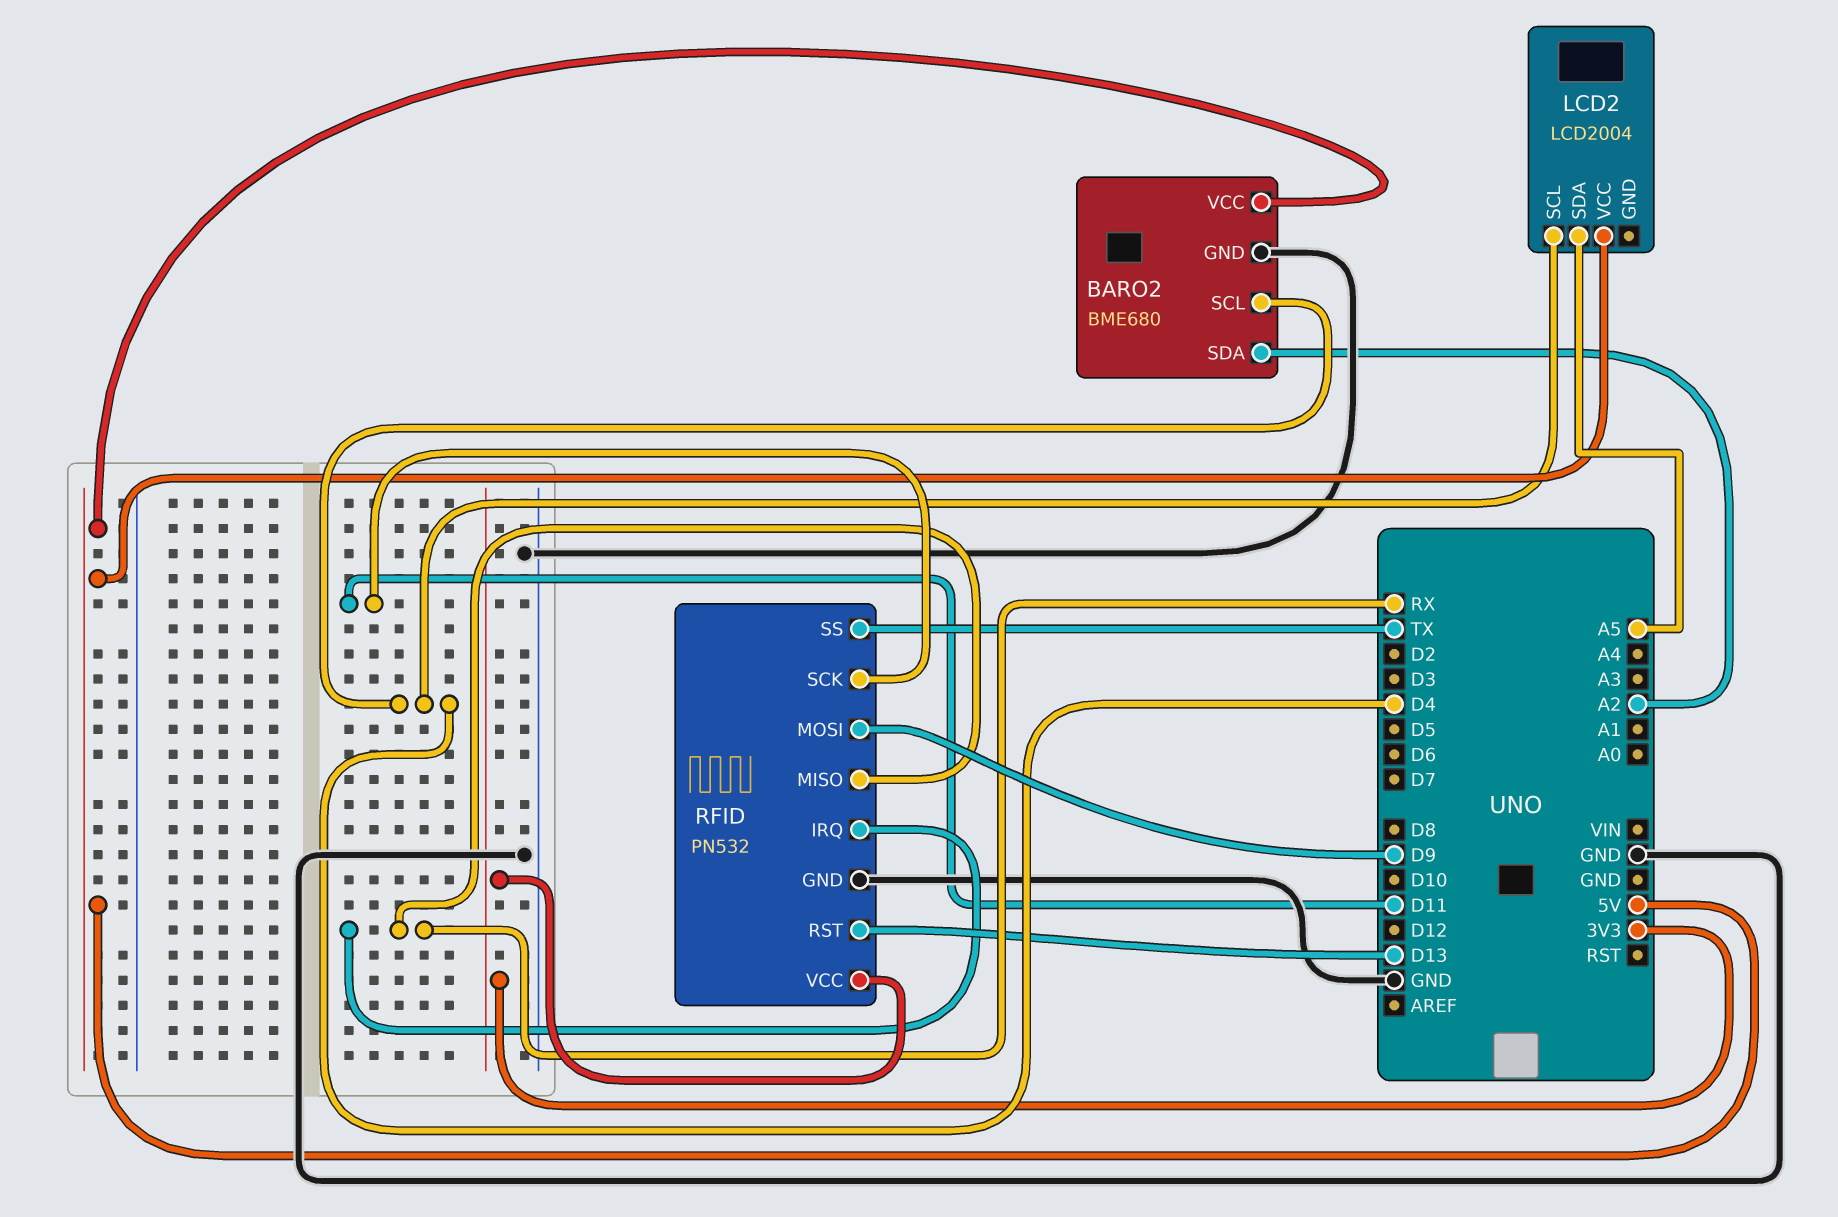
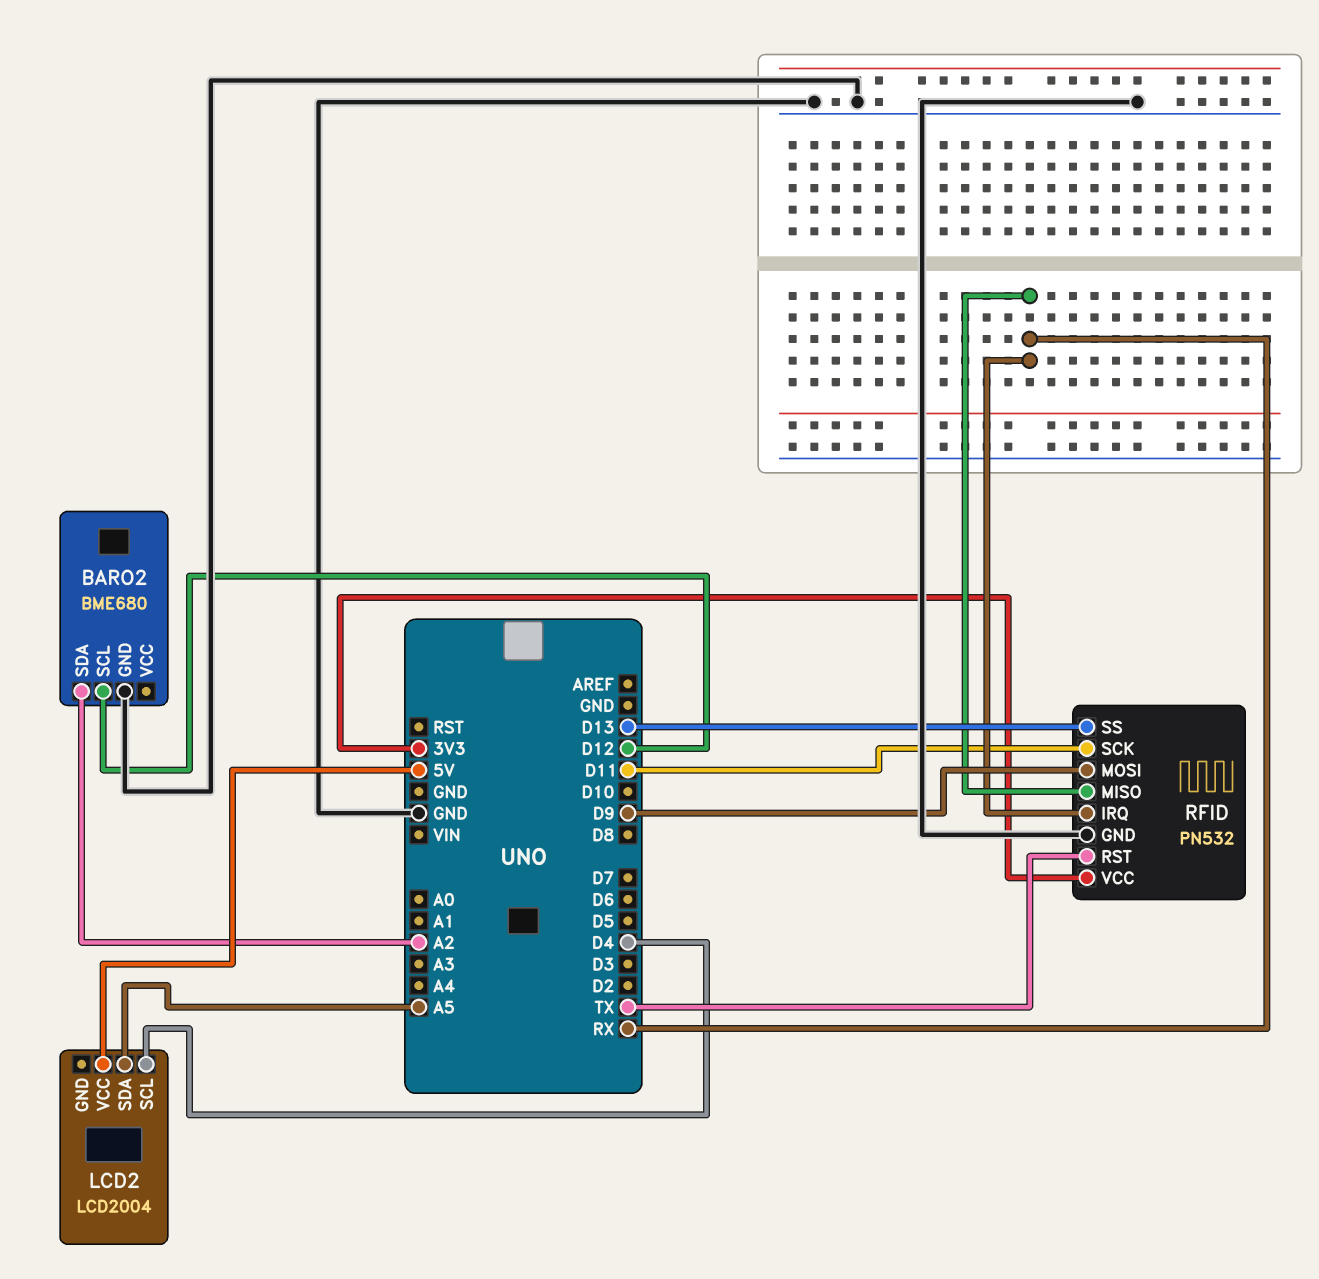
BARO2 pin SCL: D4 -> D12
BARO2 pin VCC: 5V -> none
RFID pin RST: D13 -> TX
RFID pin SS: TX -> D13

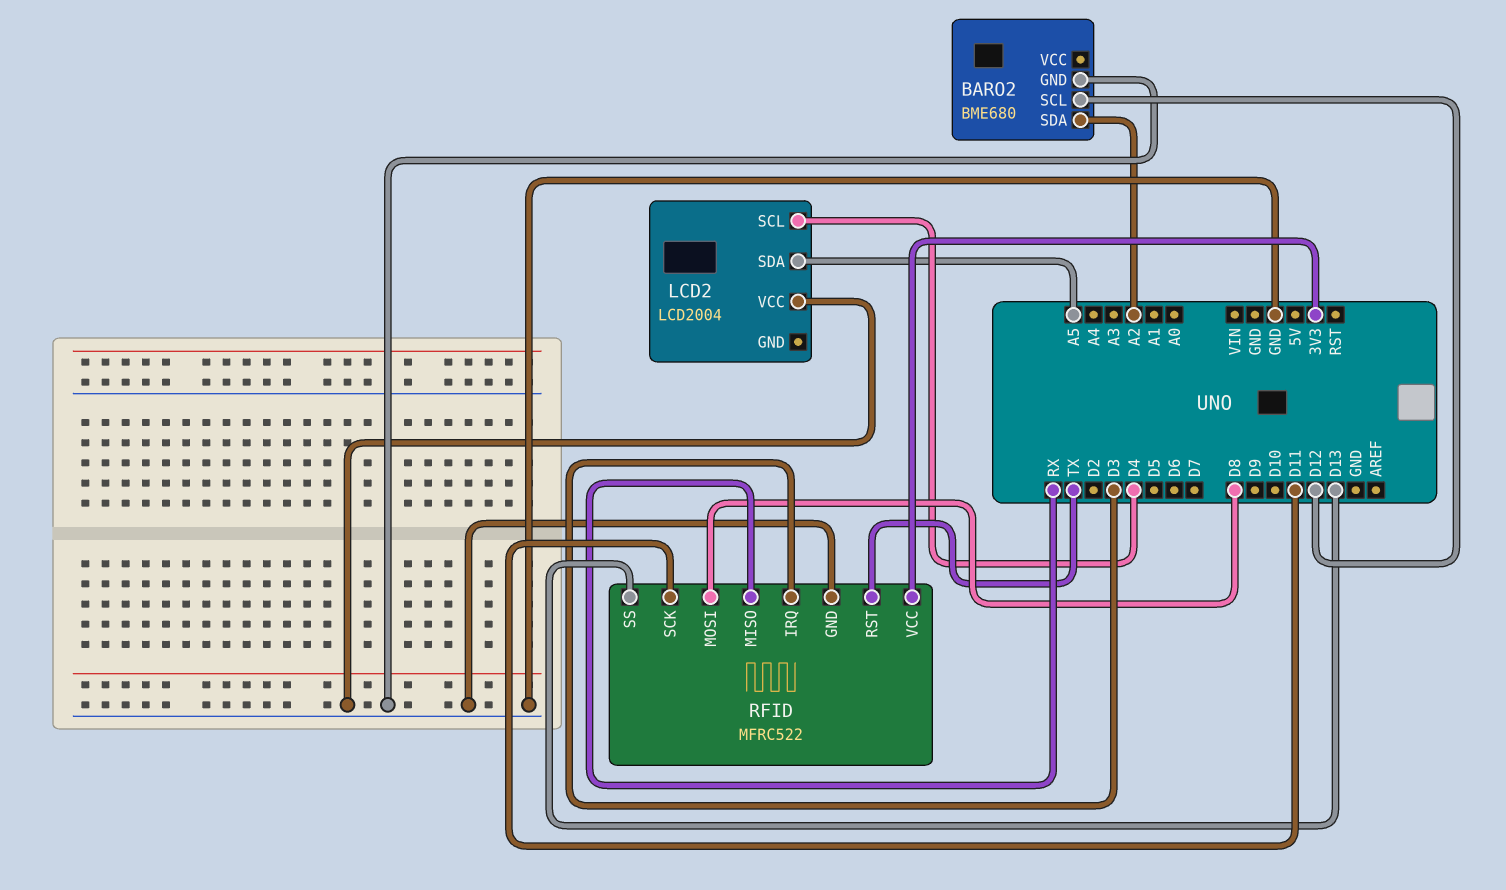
LCD2 pin VCC: 5V -> GND
RFID: PN532 -> MFRC522
RFID pin IRQ: RX -> D3
RFID pin MOSI: D9 -> D8

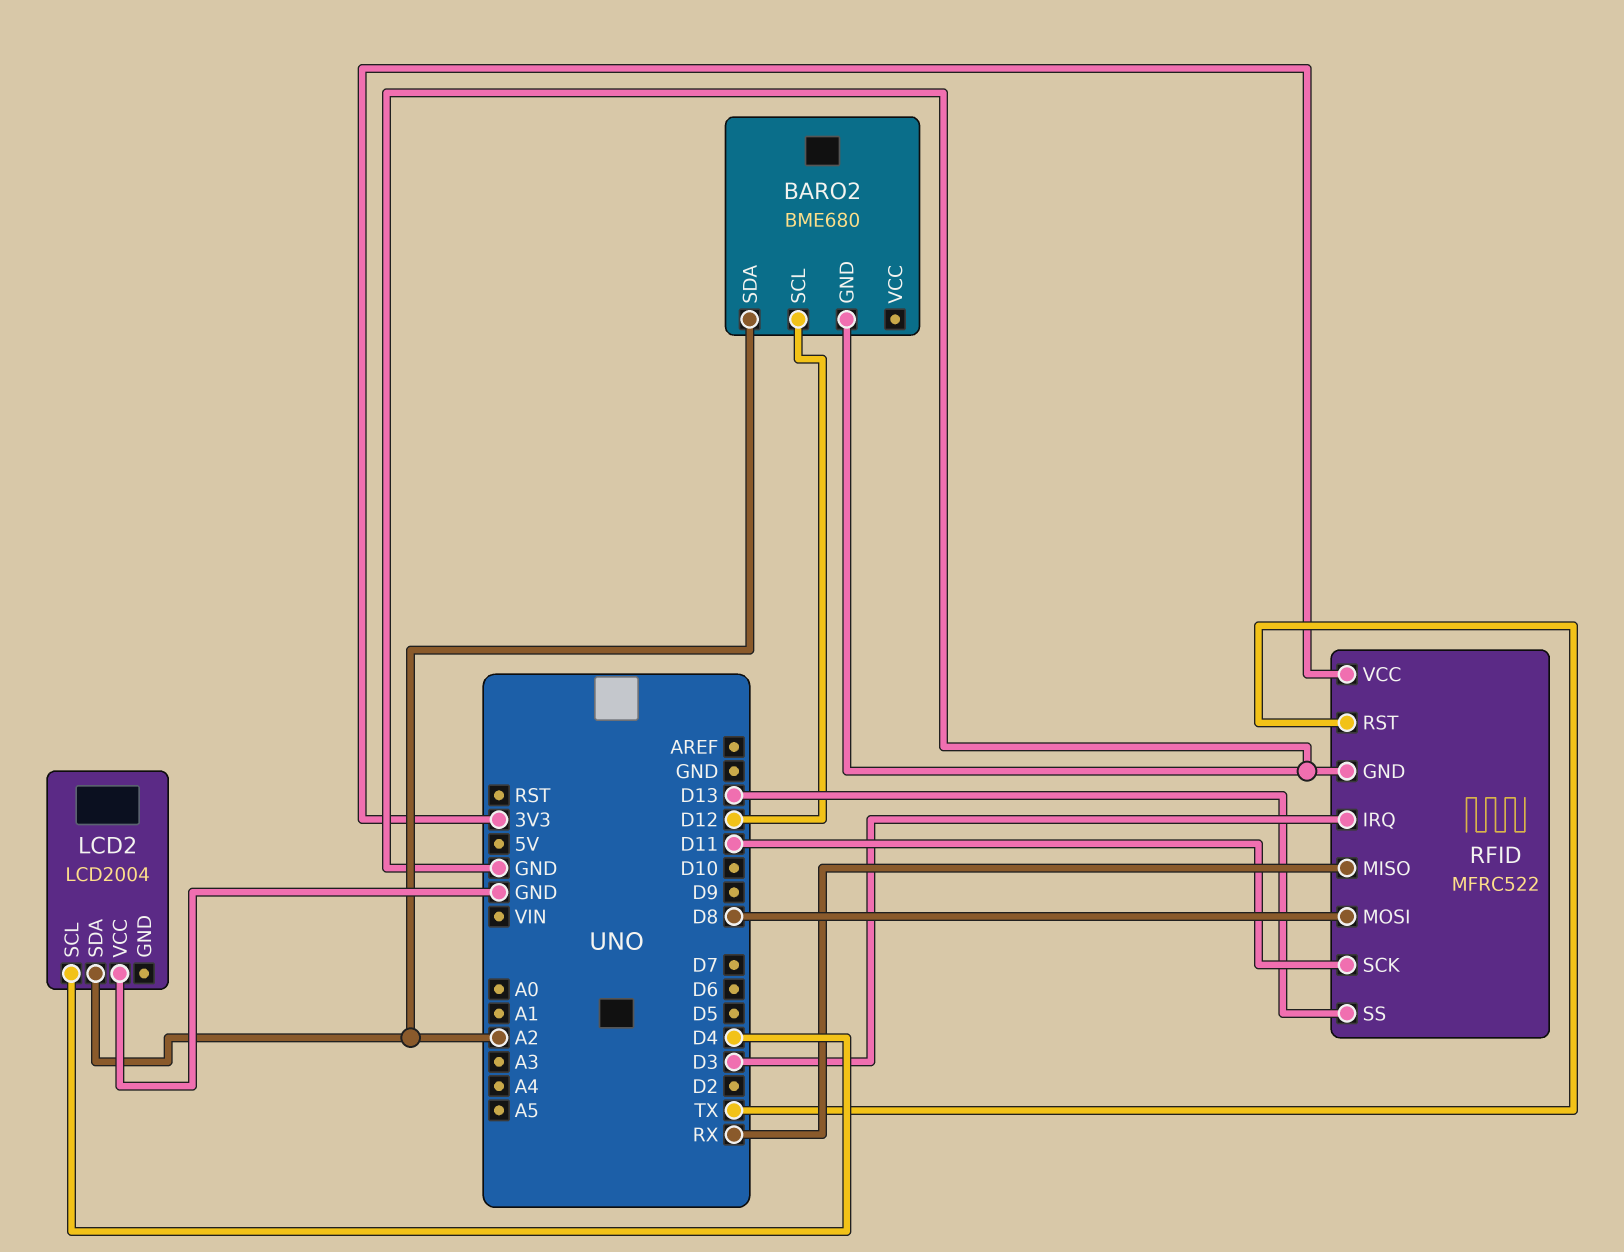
LCD2 pin SDA: A5 -> A2

